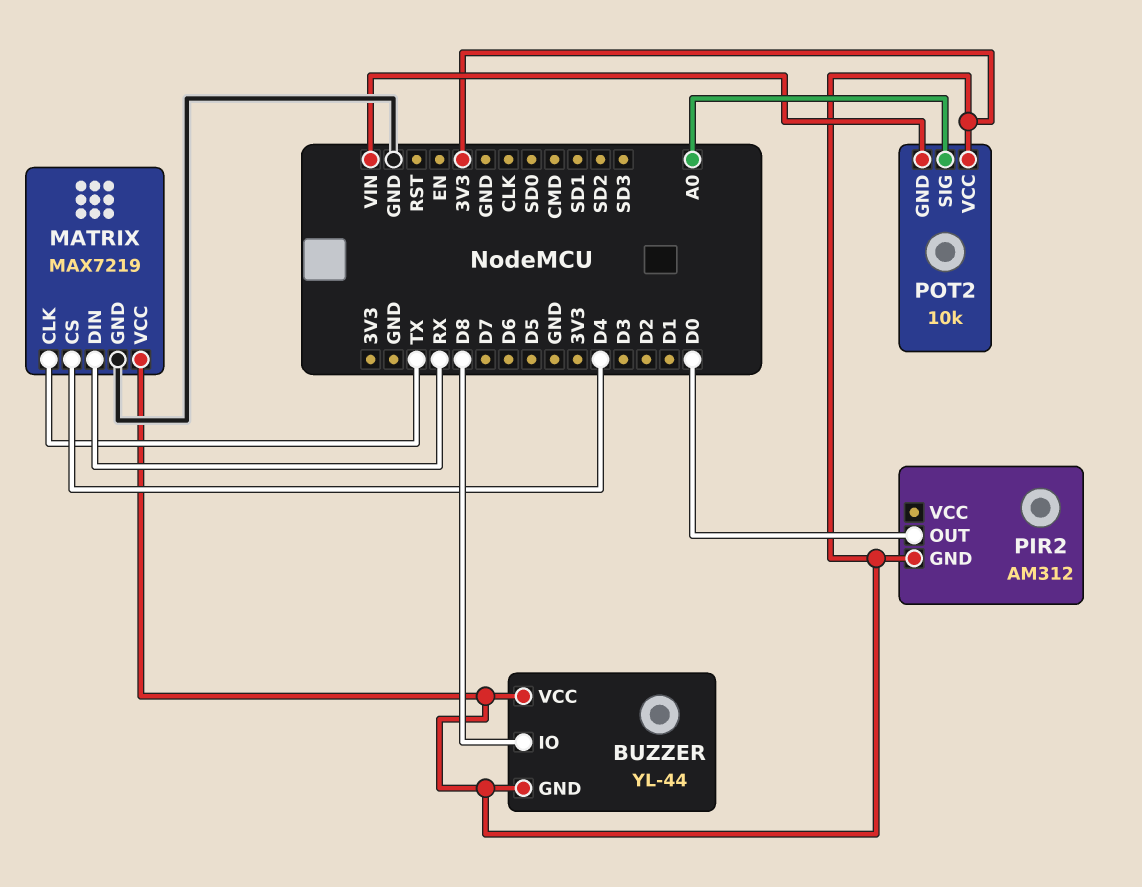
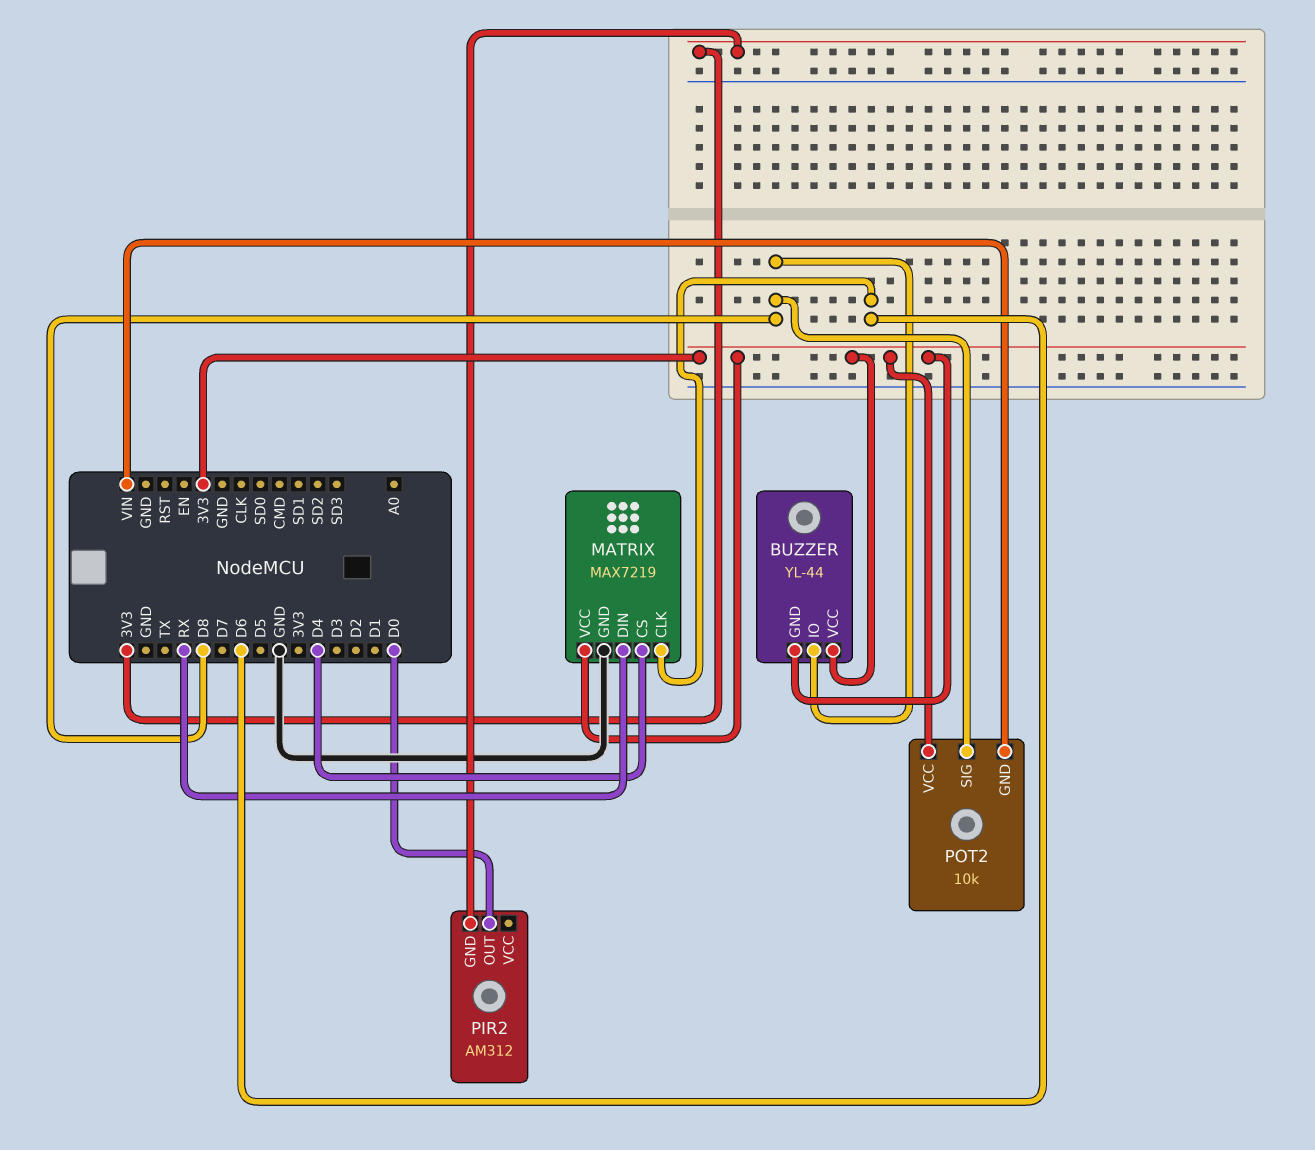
MATRIX pin CLK: TX -> D6
POT2 pin SIG: A0 -> D8

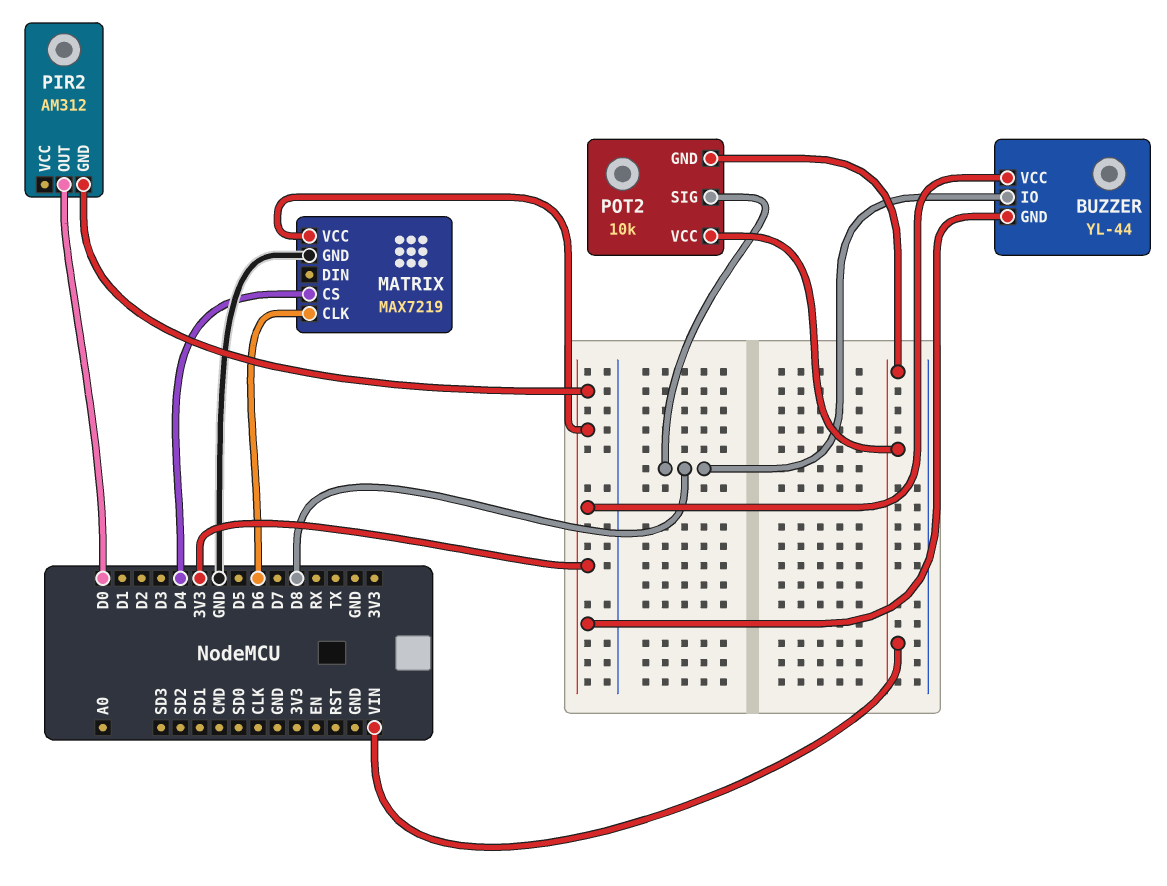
MATRIX pin DIN: RX -> none
POT2 pin VCC: 3V3 -> VIN

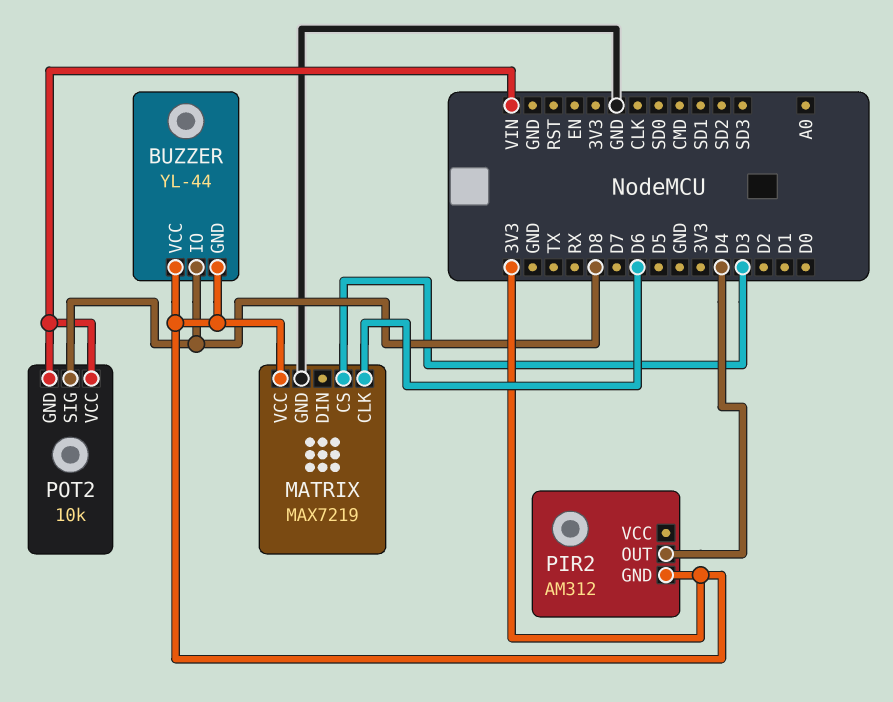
MATRIX pin CS: D4 -> D3
PIR2 pin OUT: D0 -> D4

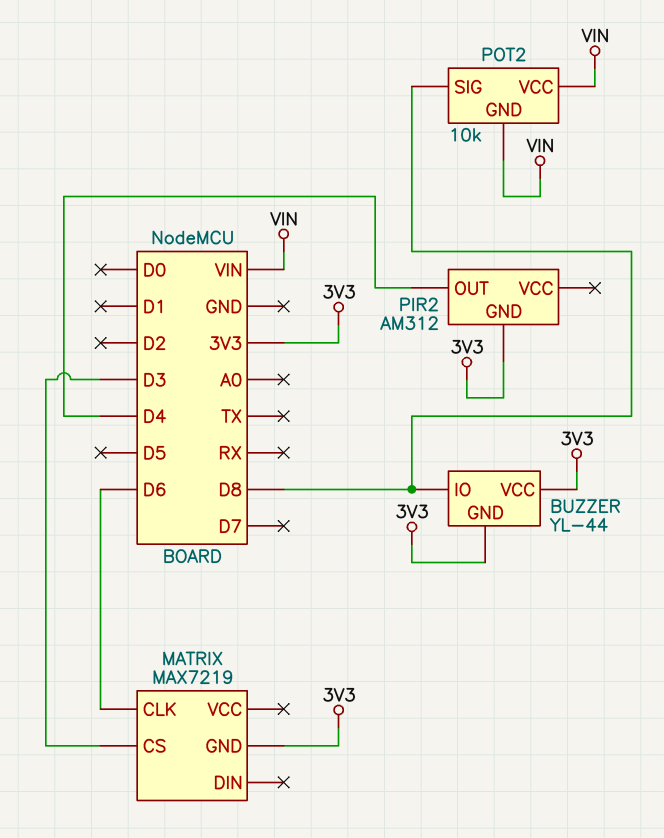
MATRIX pin GND: GND -> 3V3
MATRIX pin VCC: 3V3 -> none

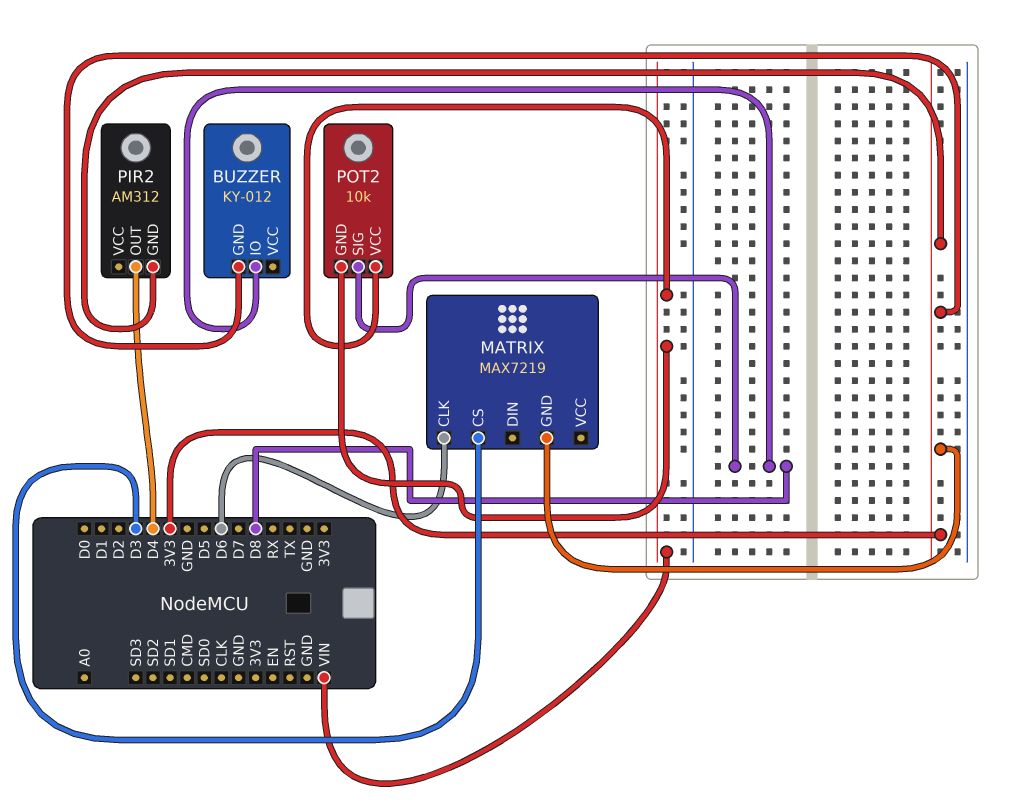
BUZZER: YL-44 -> KY-012
BUZZER pin VCC: 3V3 -> none

